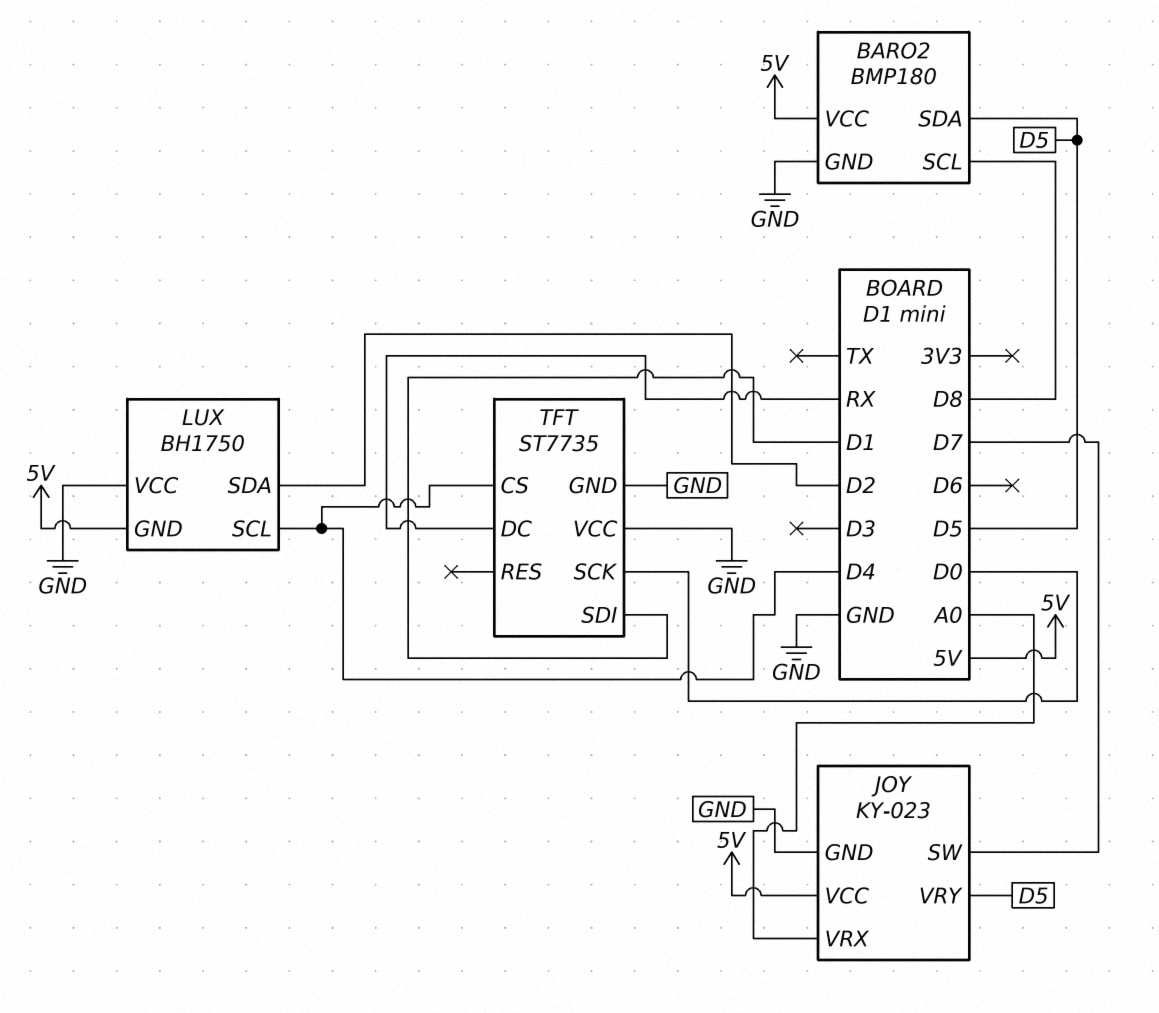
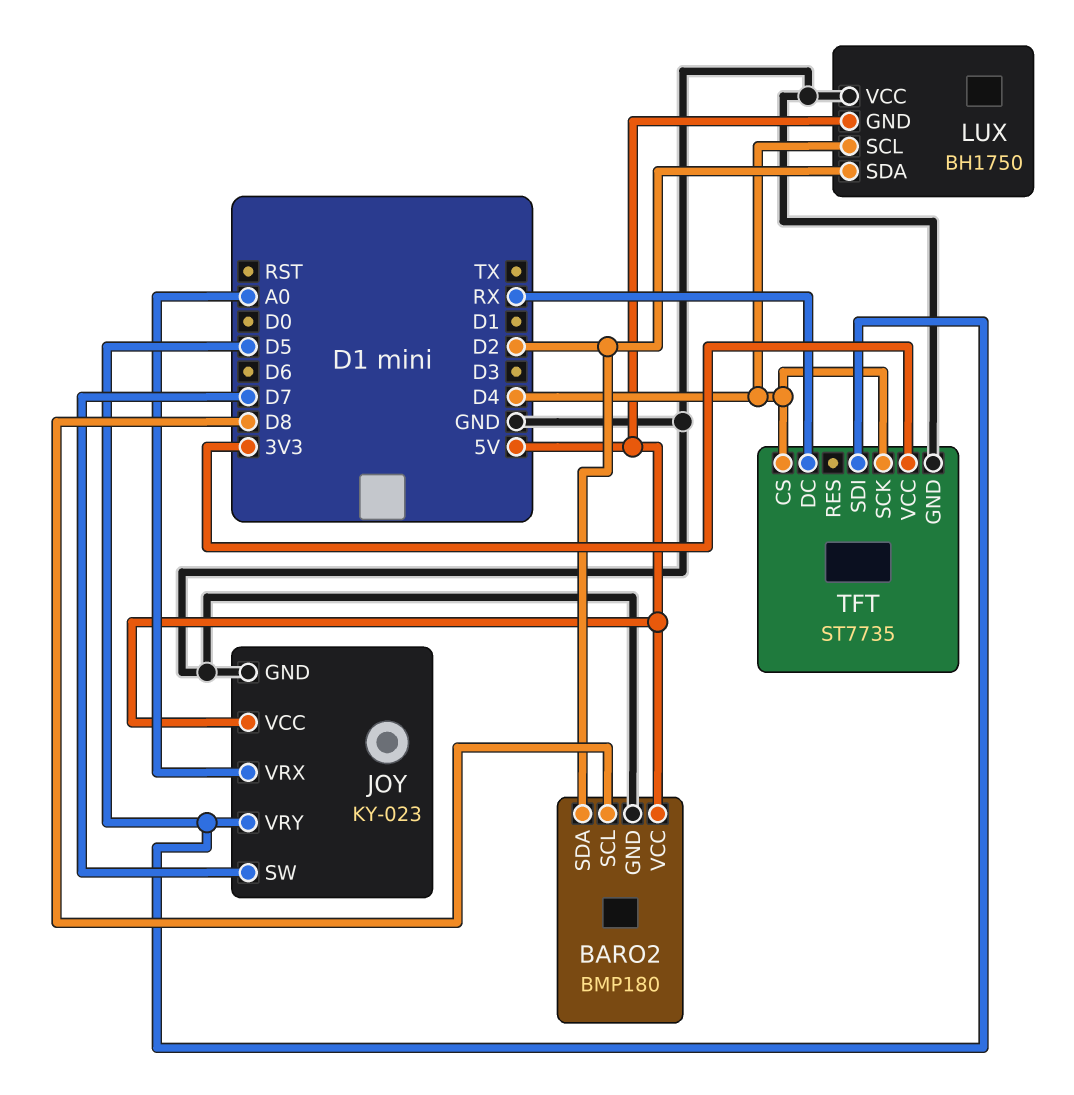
BARO2 pin SDA: D5 -> D2
TFT pin SCK: D0 -> D4
TFT pin SDI: D1 -> D5
TFT pin VCC: GND -> 3V3

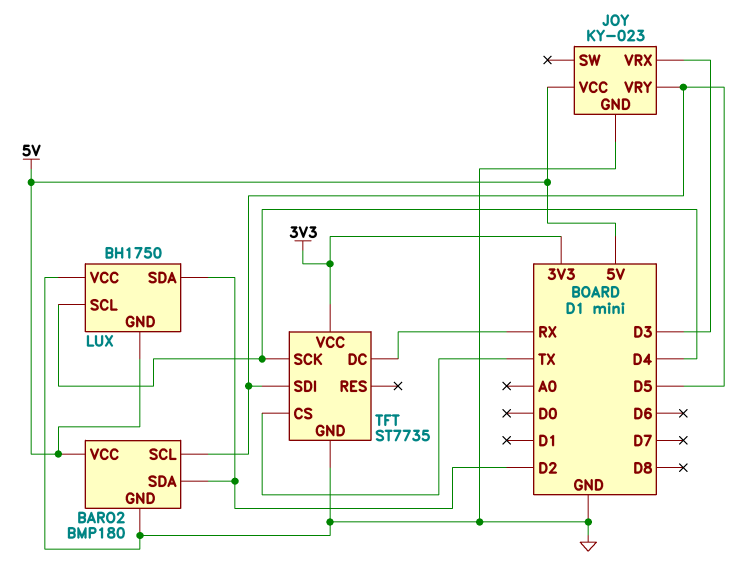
BARO2 pin SCL: D8 -> D5
JOY pin SW: D7 -> none
JOY pin VRX: A0 -> D3
TFT pin CS: D4 -> TX

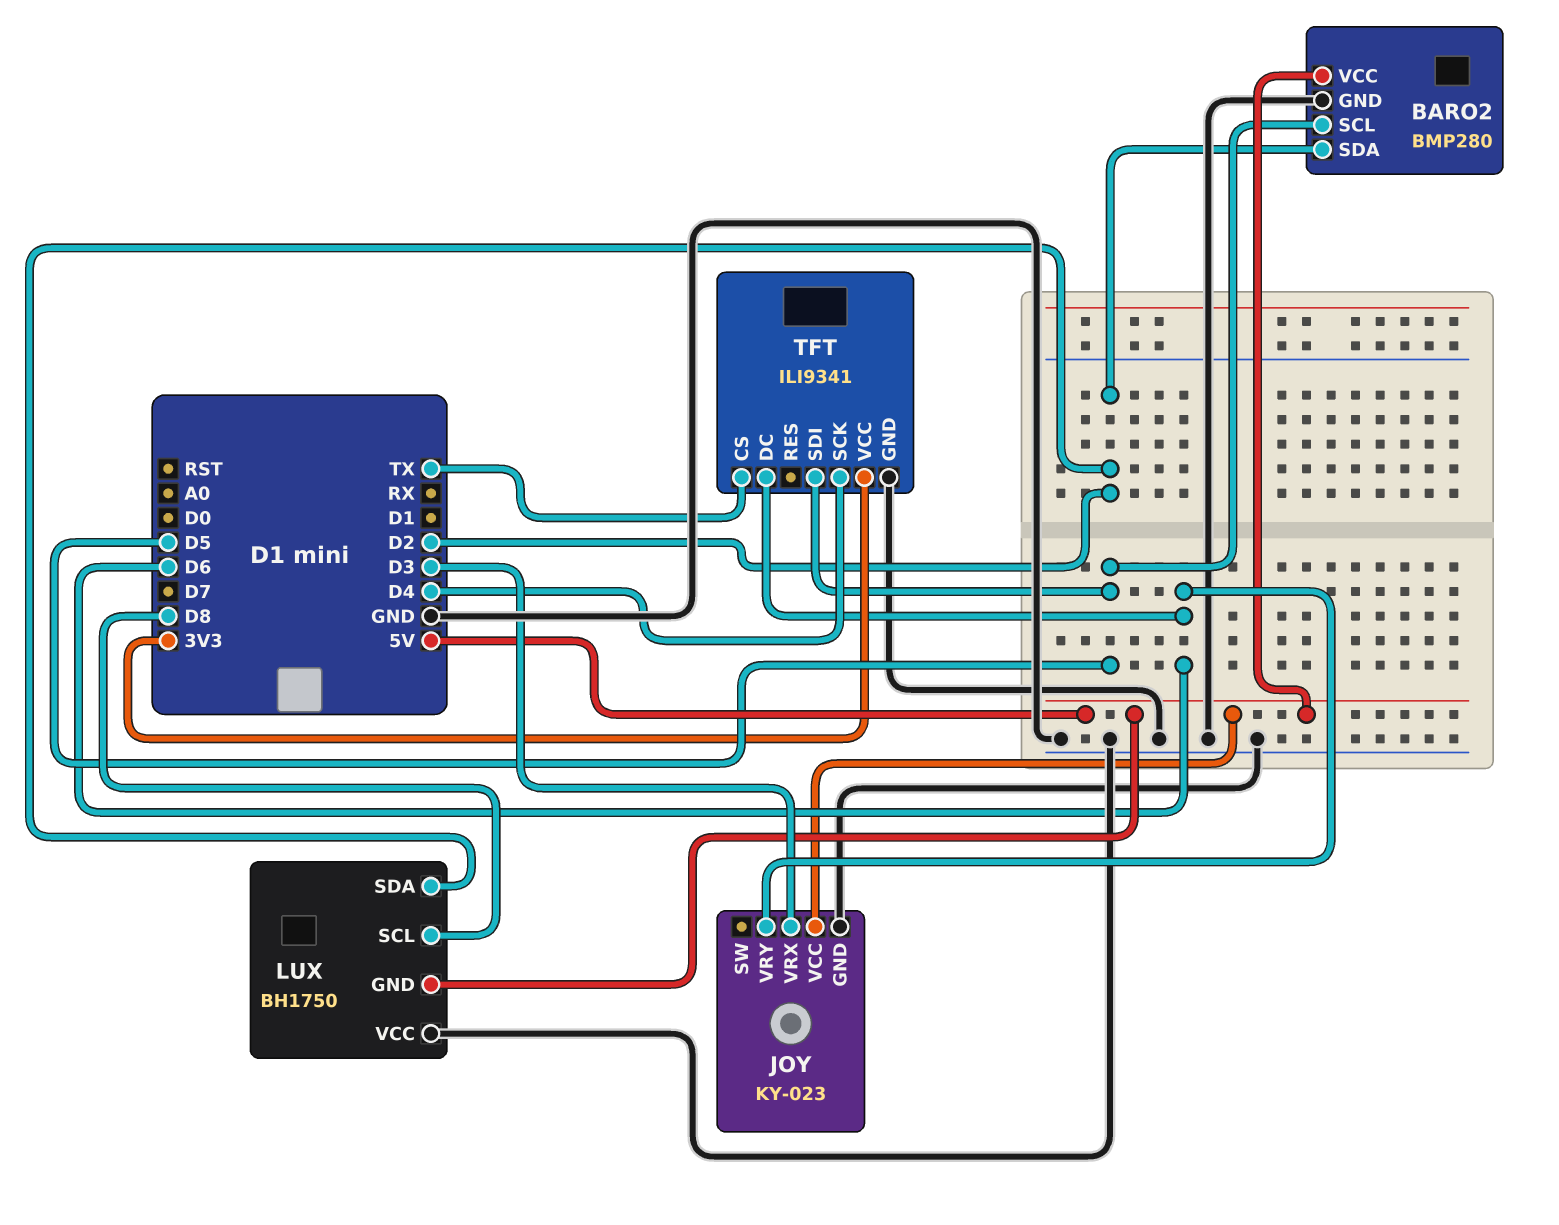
BARO2: BMP180 -> BMP280
JOY pin VRY: D5 -> D6
LUX pin SCL: D4 -> D8
TFT: ST7735 -> ILI9341
TFT pin DC: RX -> D6

